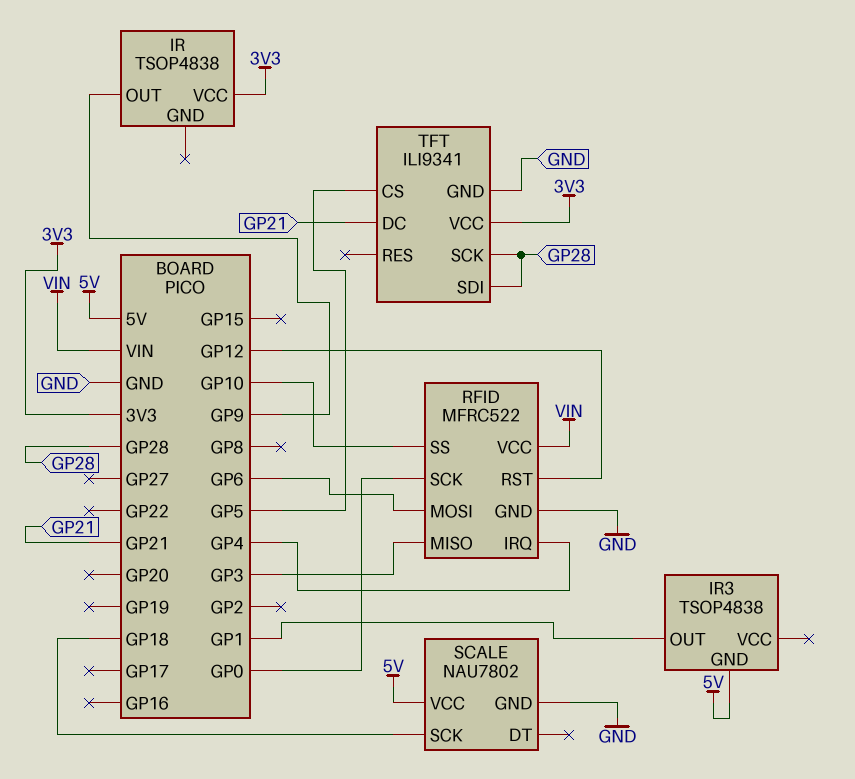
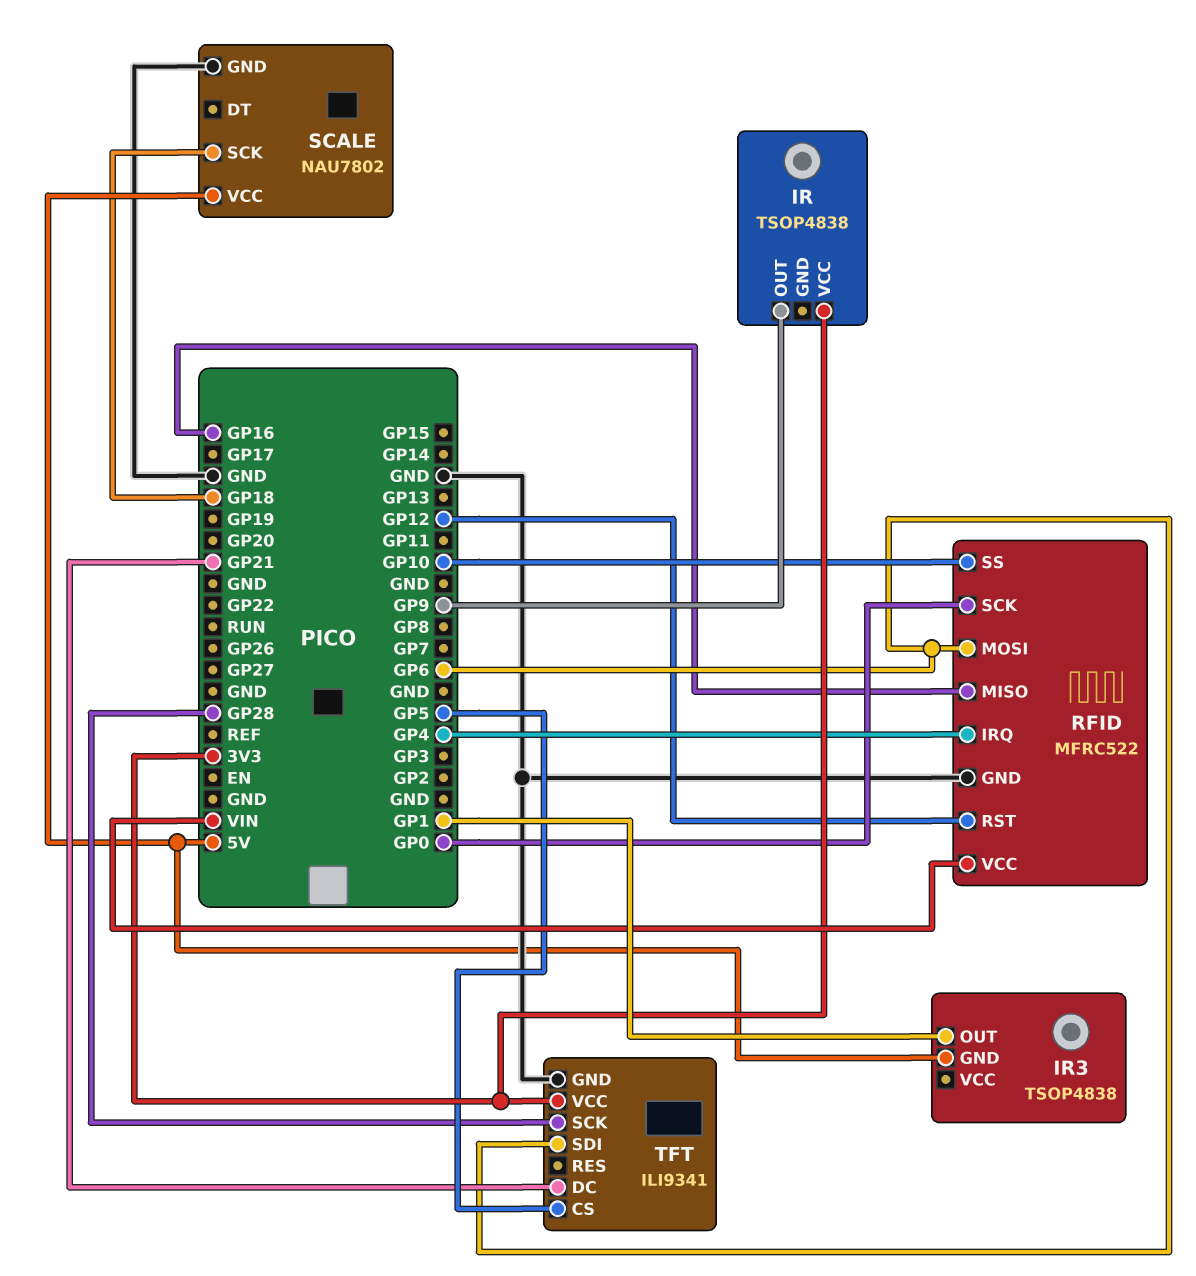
RFID pin MISO: GP3 -> GP16
TFT pin SDI: GP28 -> GP6

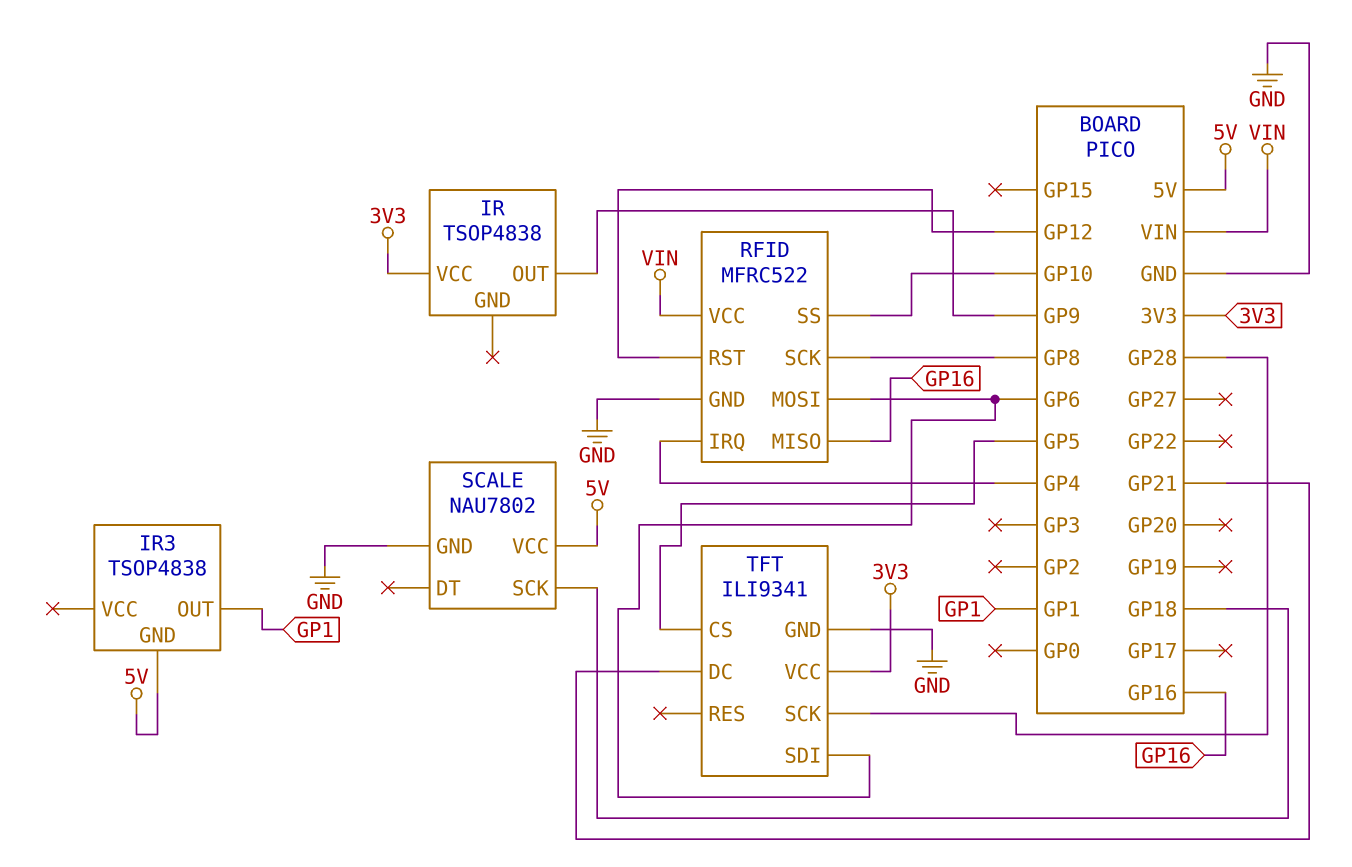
RFID pin SCK: GP0 -> GP8

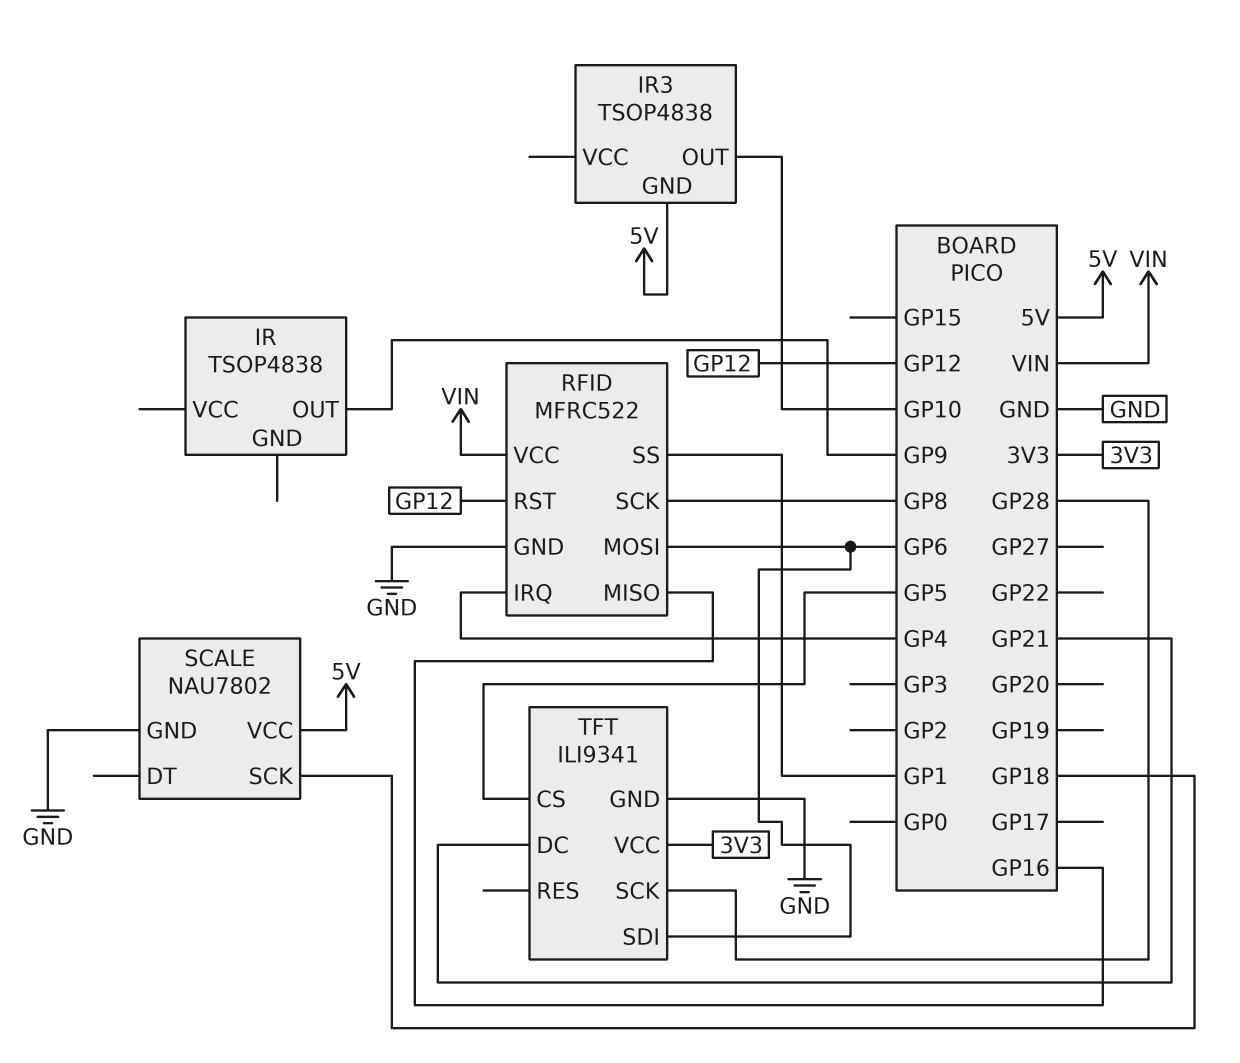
IR pin VCC: 3V3 -> none
IR3 pin OUT: GP1 -> GP10
RFID pin SS: GP10 -> GP1

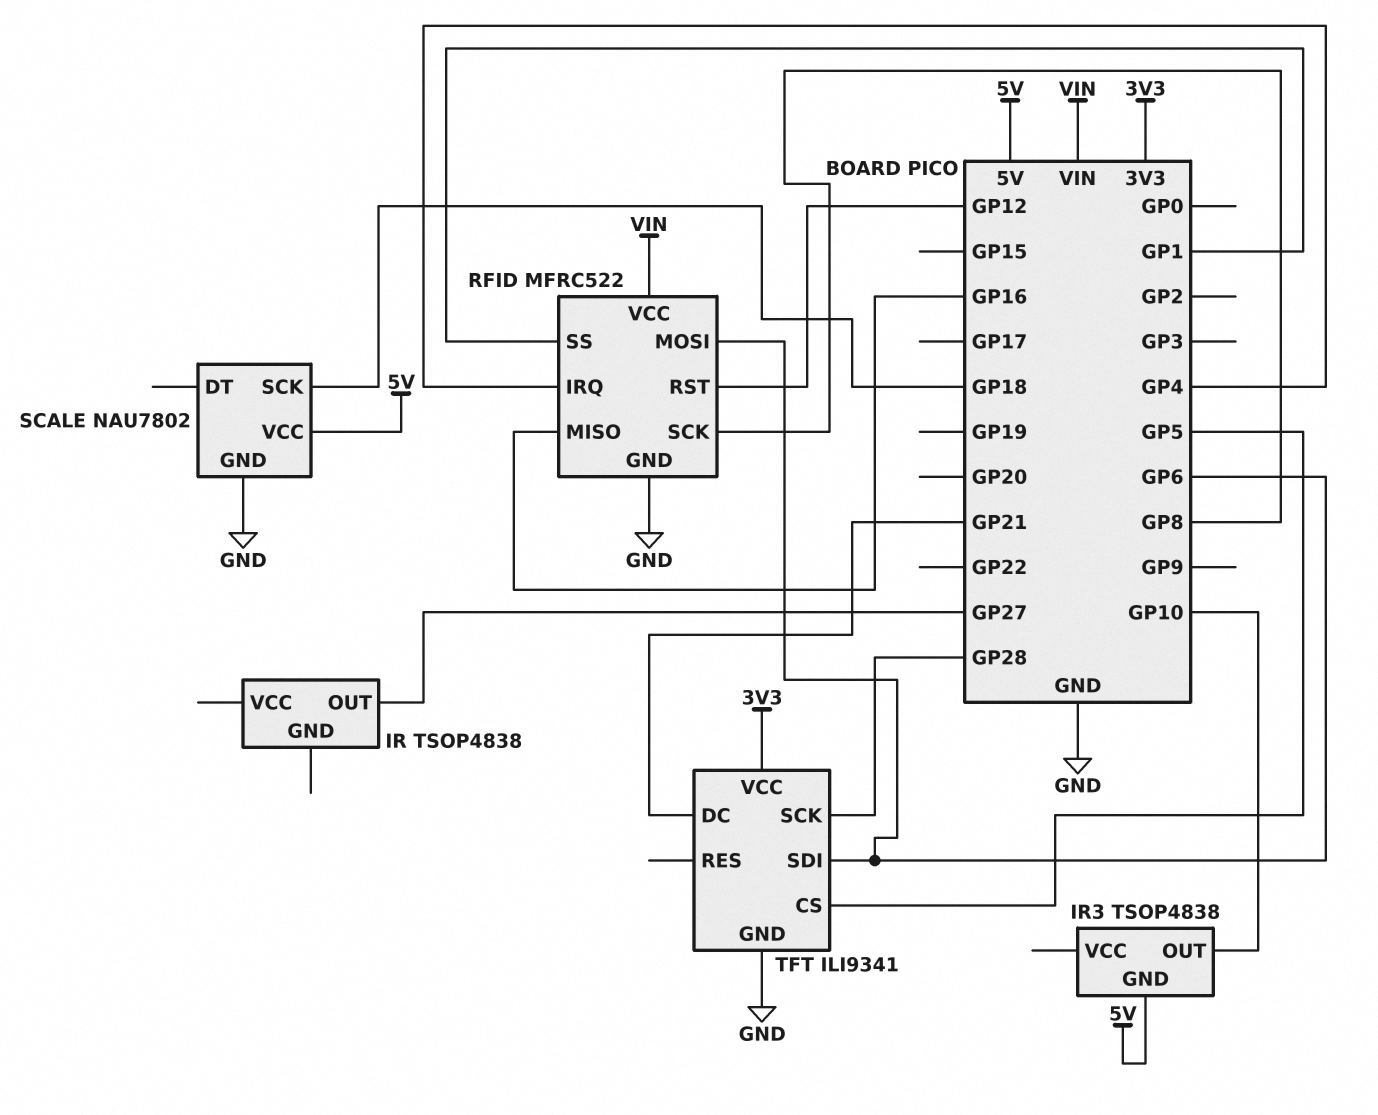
IR pin OUT: GP9 -> GP27

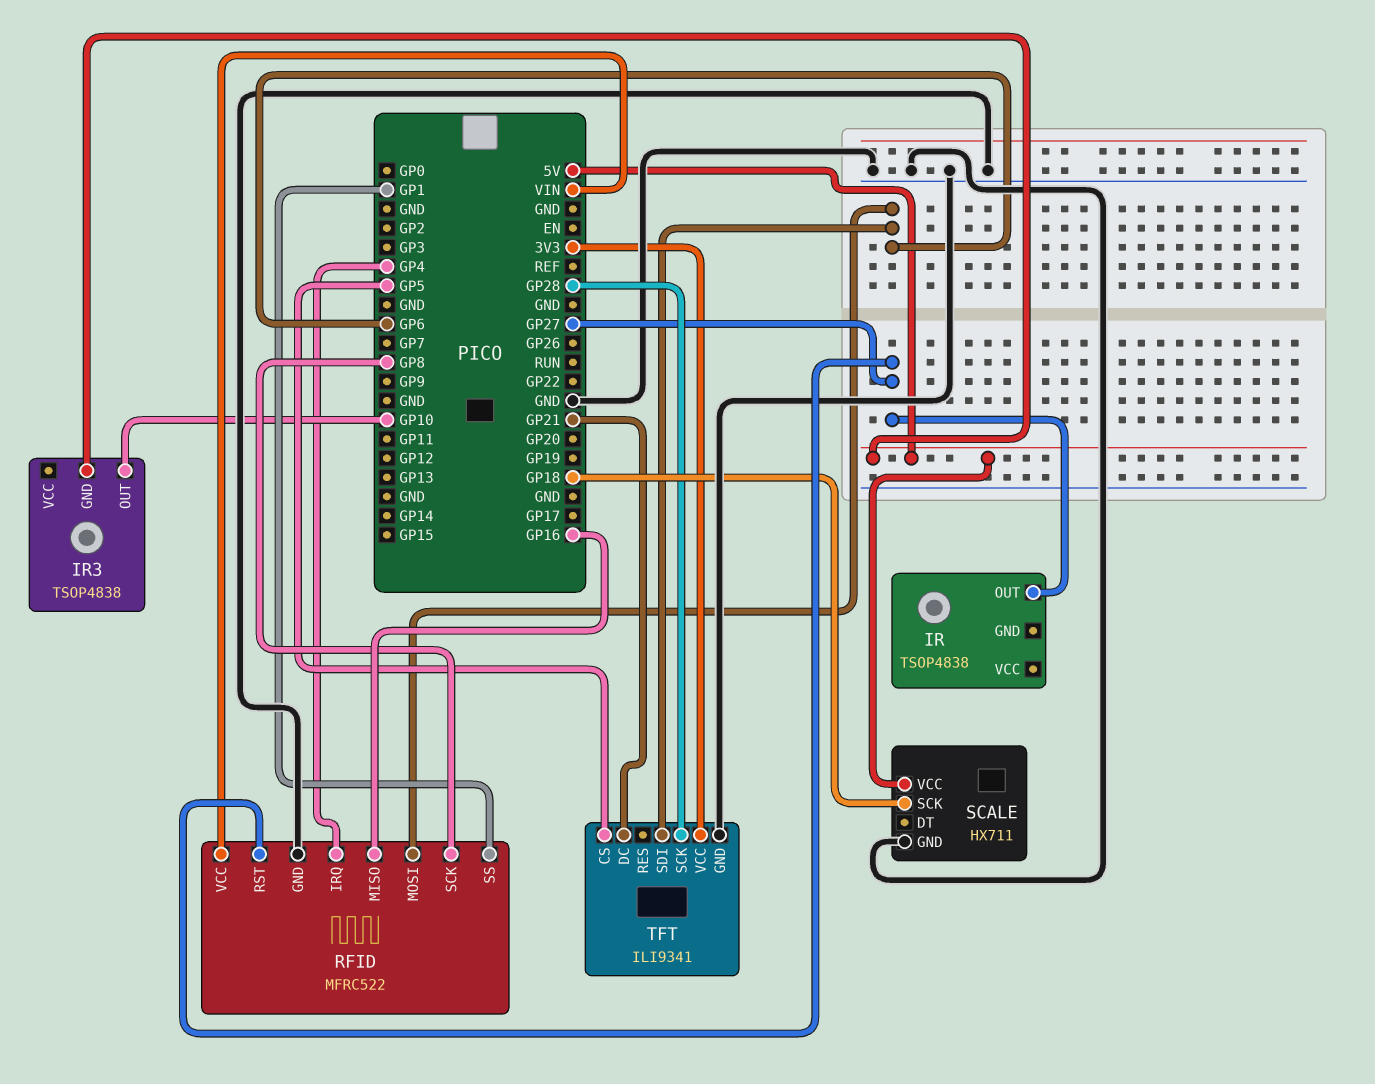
RFID pin RST: GP12 -> GP27
SCALE: NAU7802 -> HX711

